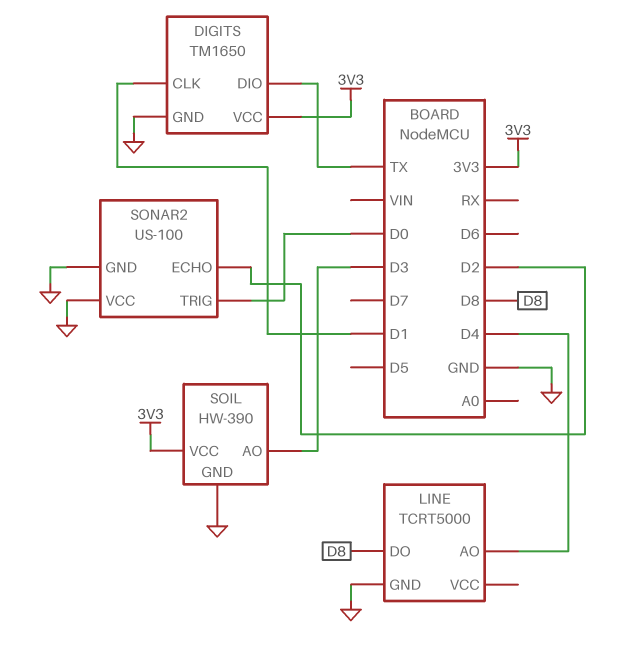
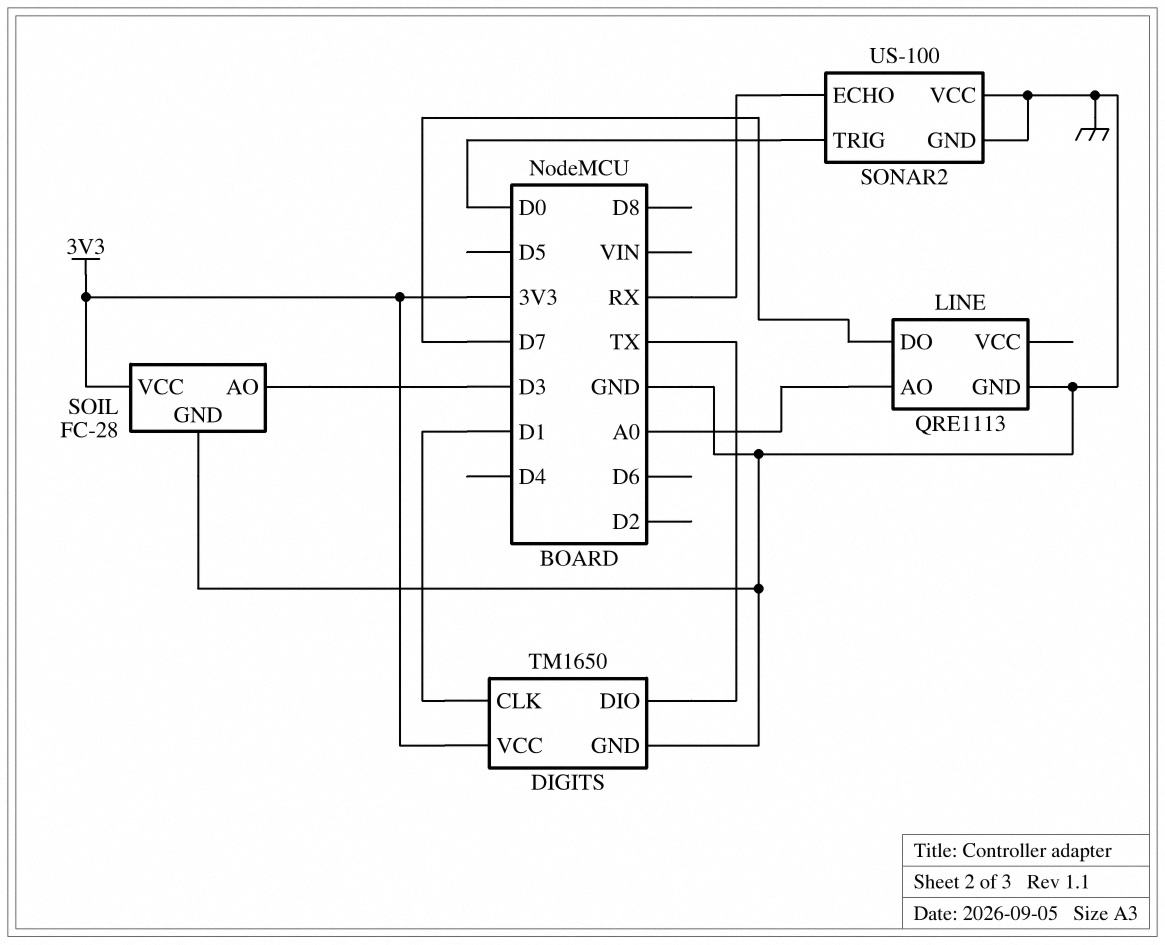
LINE: TCRT5000 -> QRE1113
LINE pin AO: D4 -> A0
LINE pin DO: D8 -> D7
SOIL: HW-390 -> FC-28
SONAR2 pin ECHO: D2 -> RX

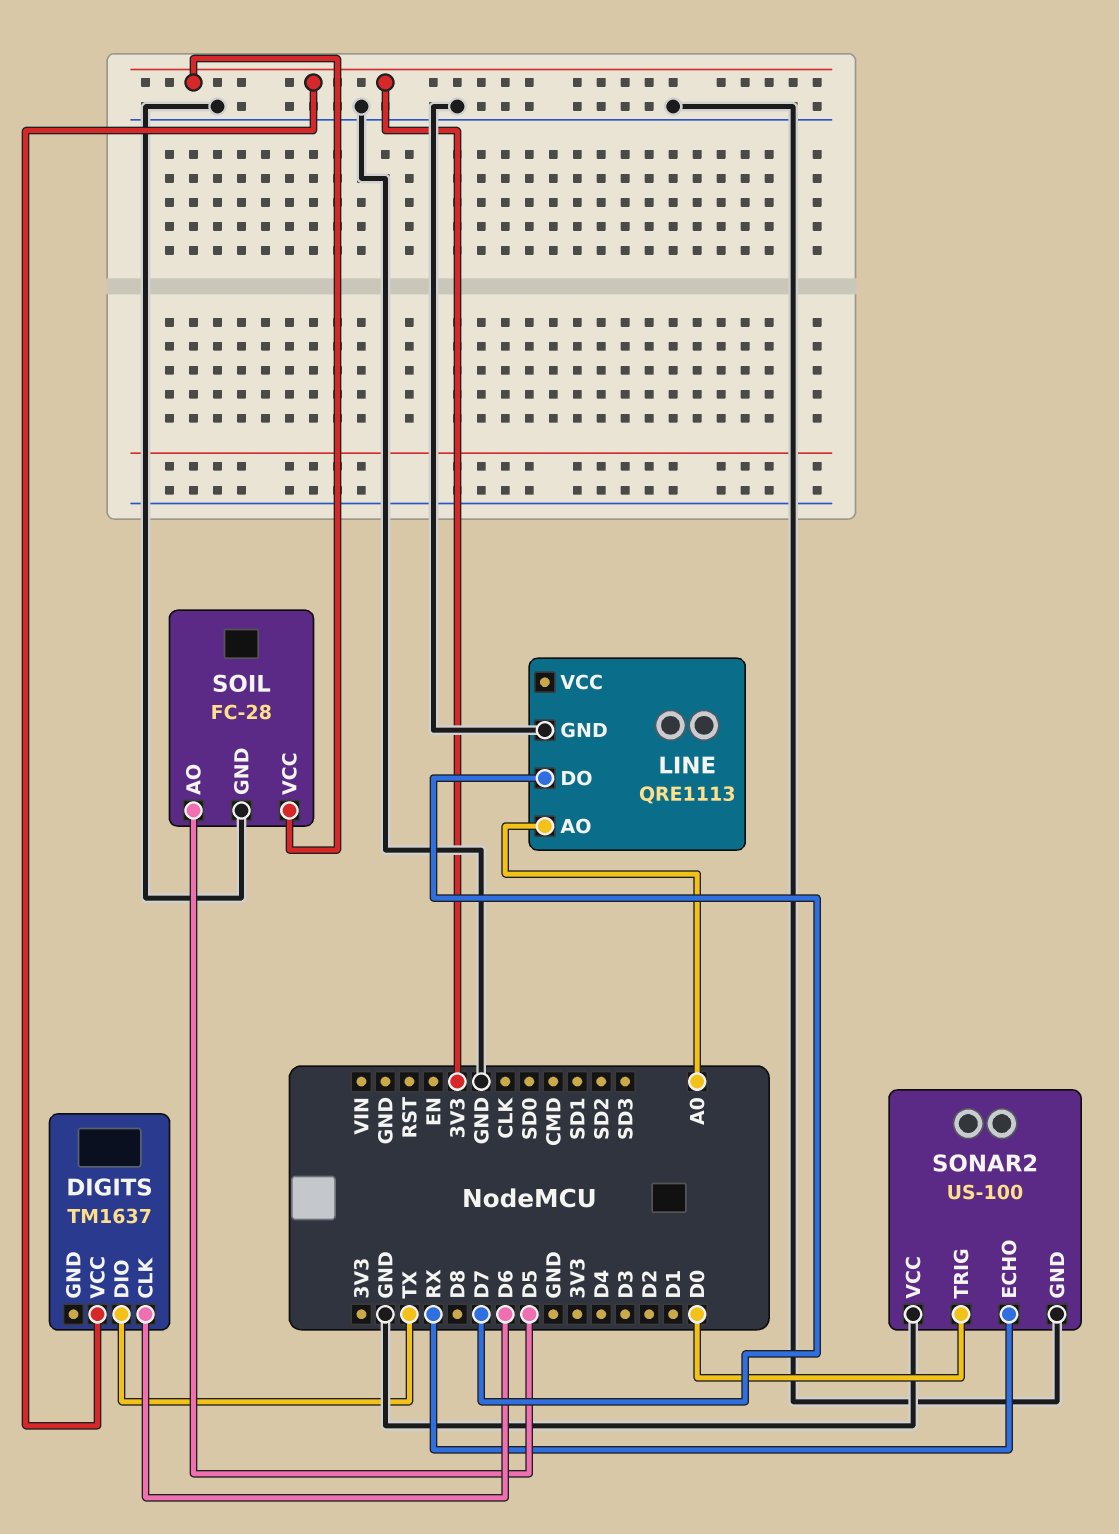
DIGITS: TM1650 -> TM1637
DIGITS pin CLK: D1 -> D6
DIGITS pin GND: GND -> none
SOIL pin AO: D3 -> D5

